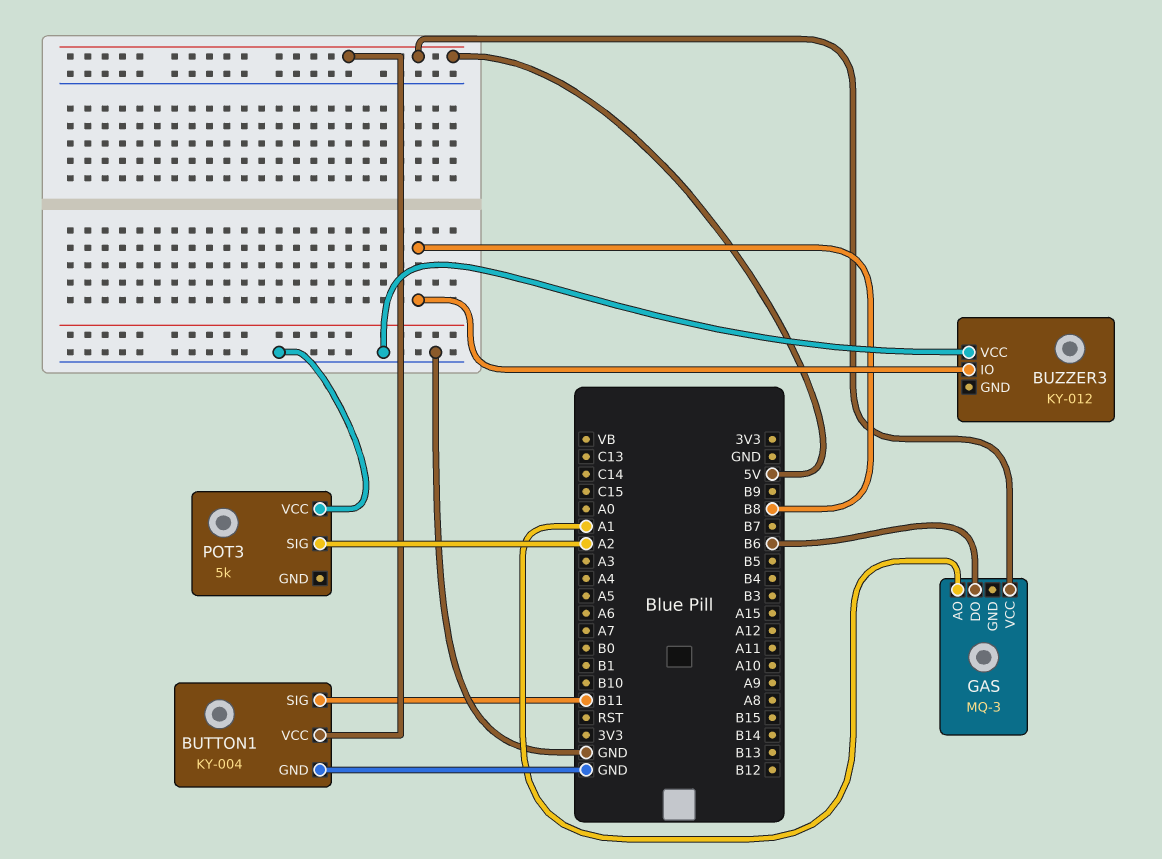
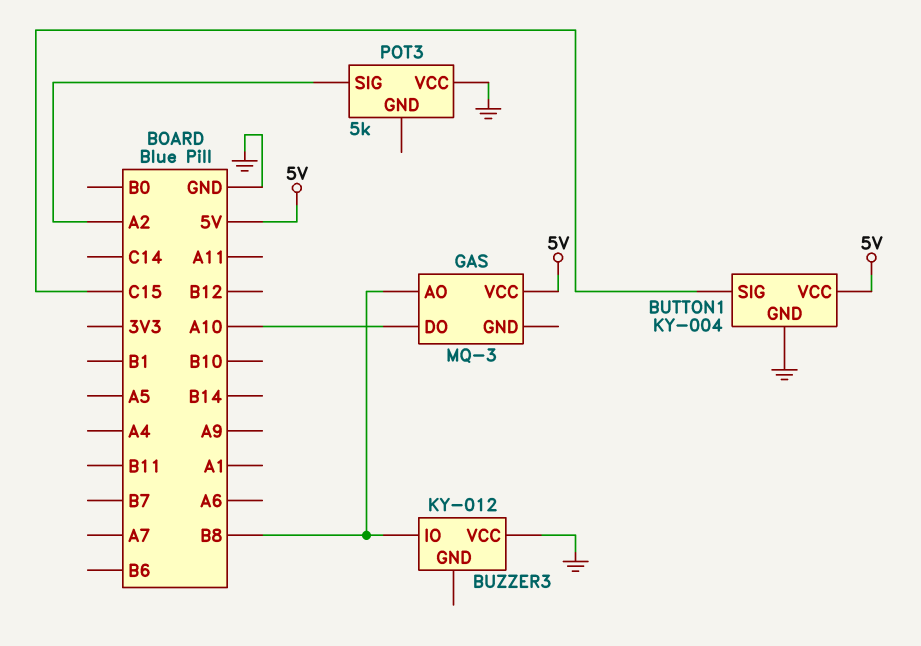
BUTTON1 pin SIG: B11 -> C15
GAS pin AO: A1 -> B8
GAS pin DO: B6 -> A10

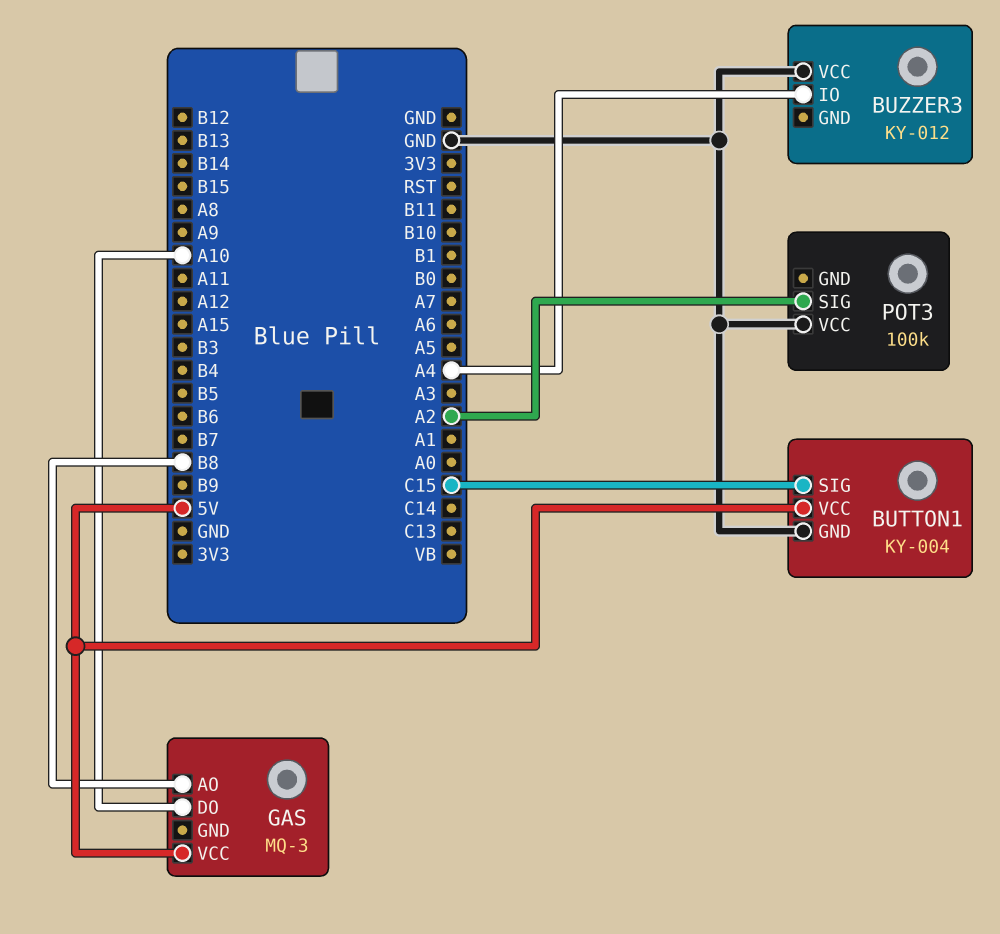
BUZZER3 pin IO: B8 -> A4
POT3: 5k -> 100k

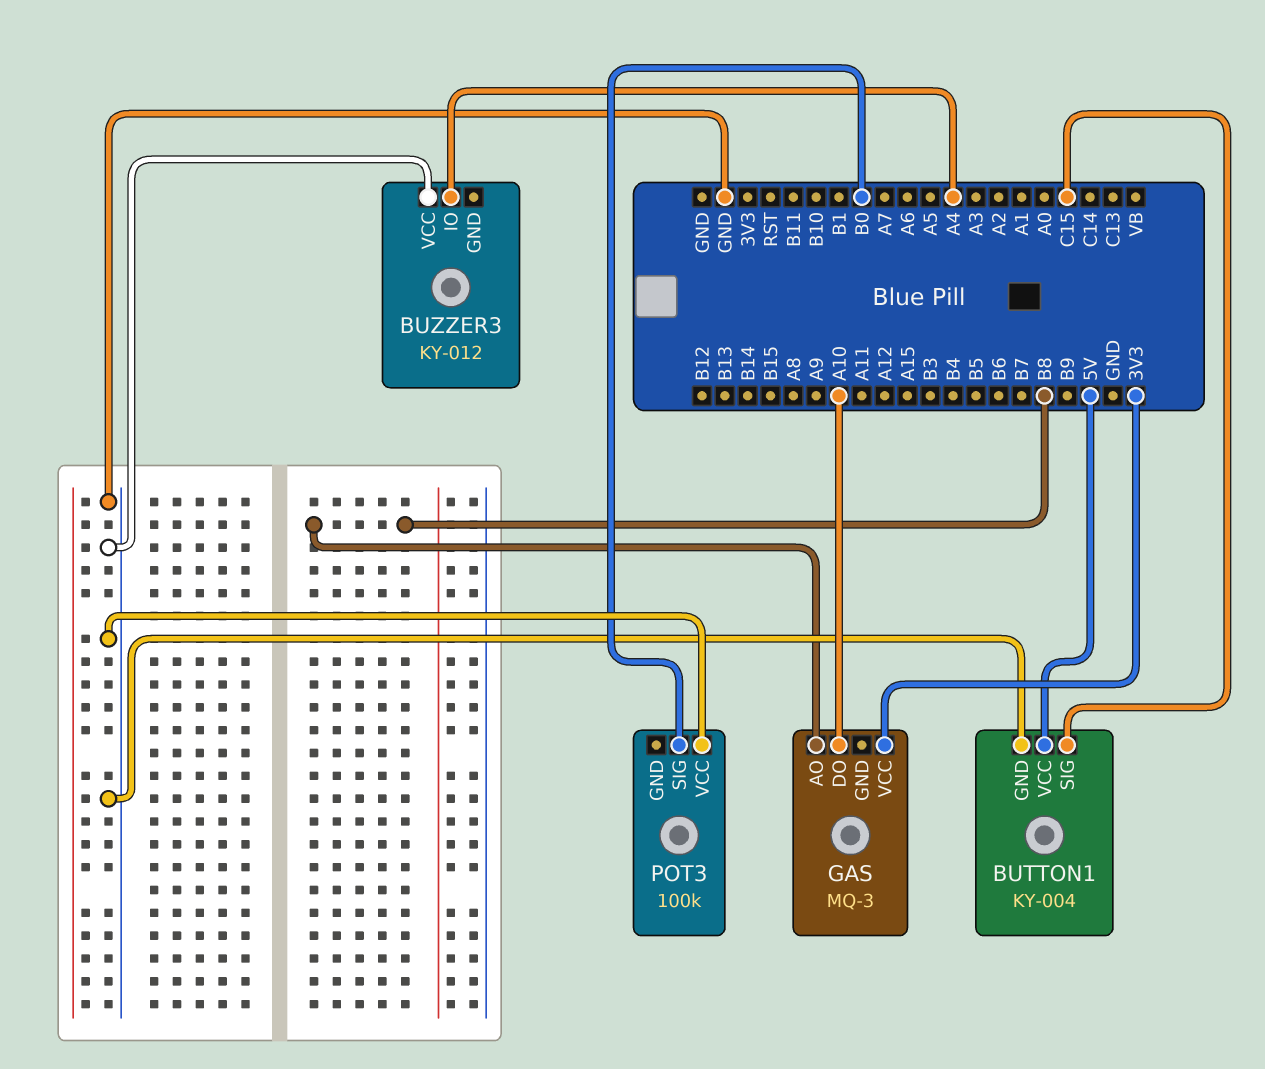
GAS pin VCC: 5V -> 3V3
POT3 pin SIG: A2 -> B0

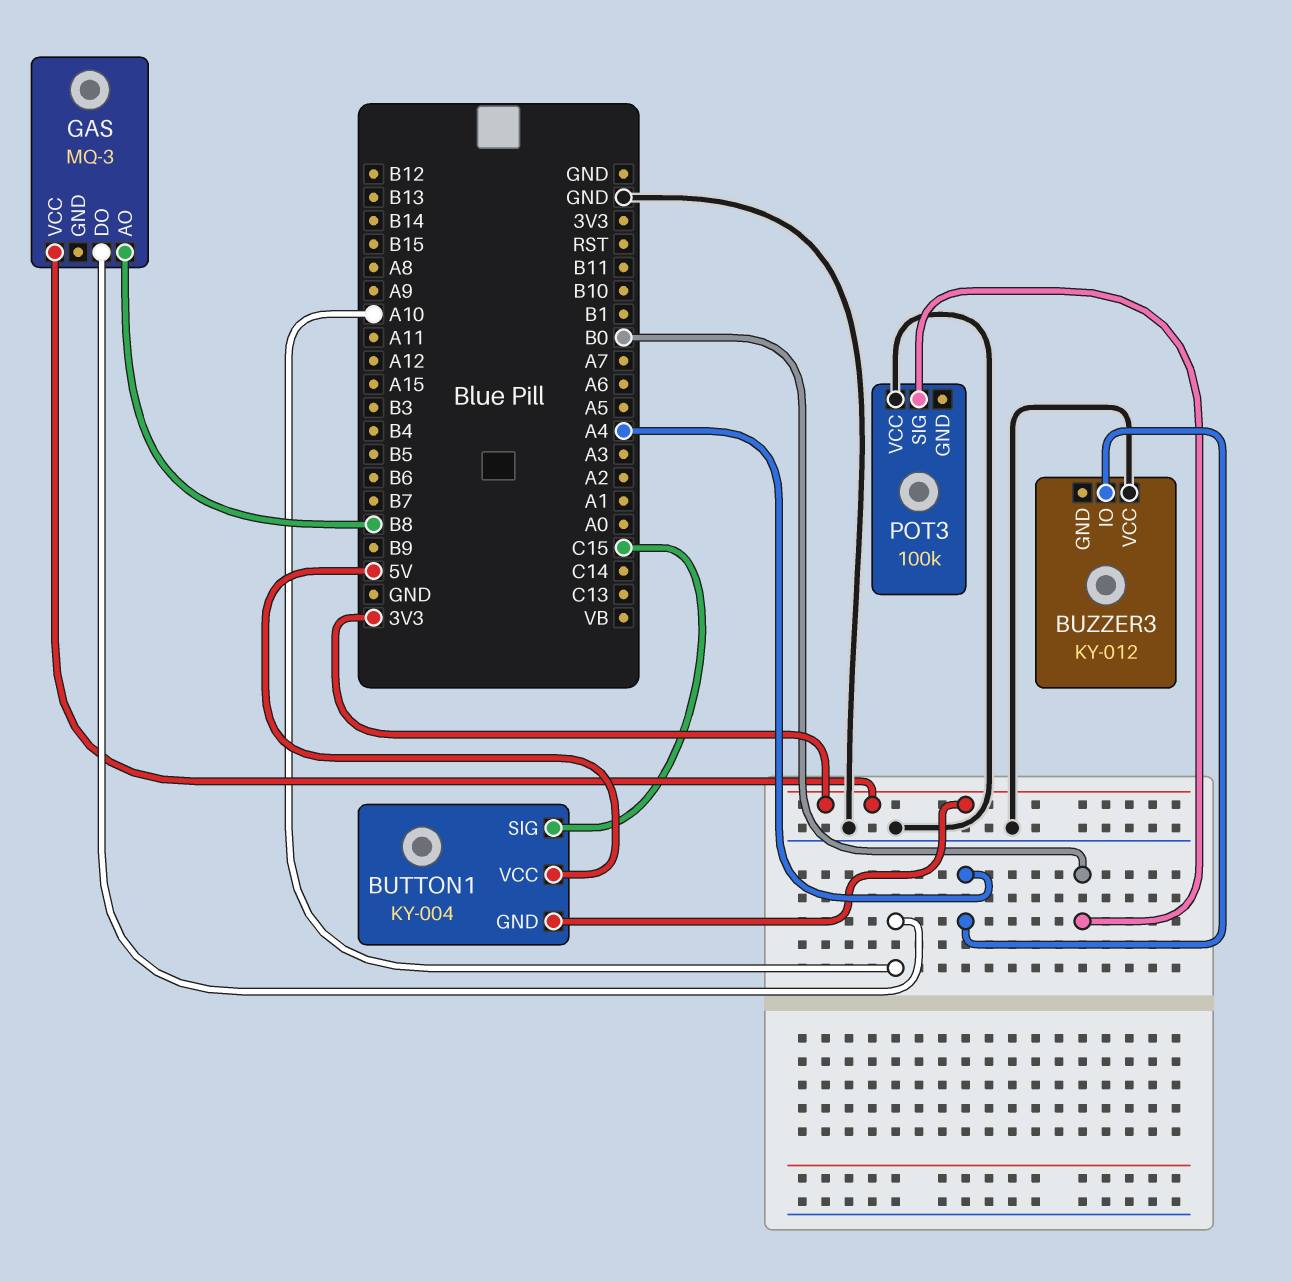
BUTTON1 pin GND: GND -> 3V3

